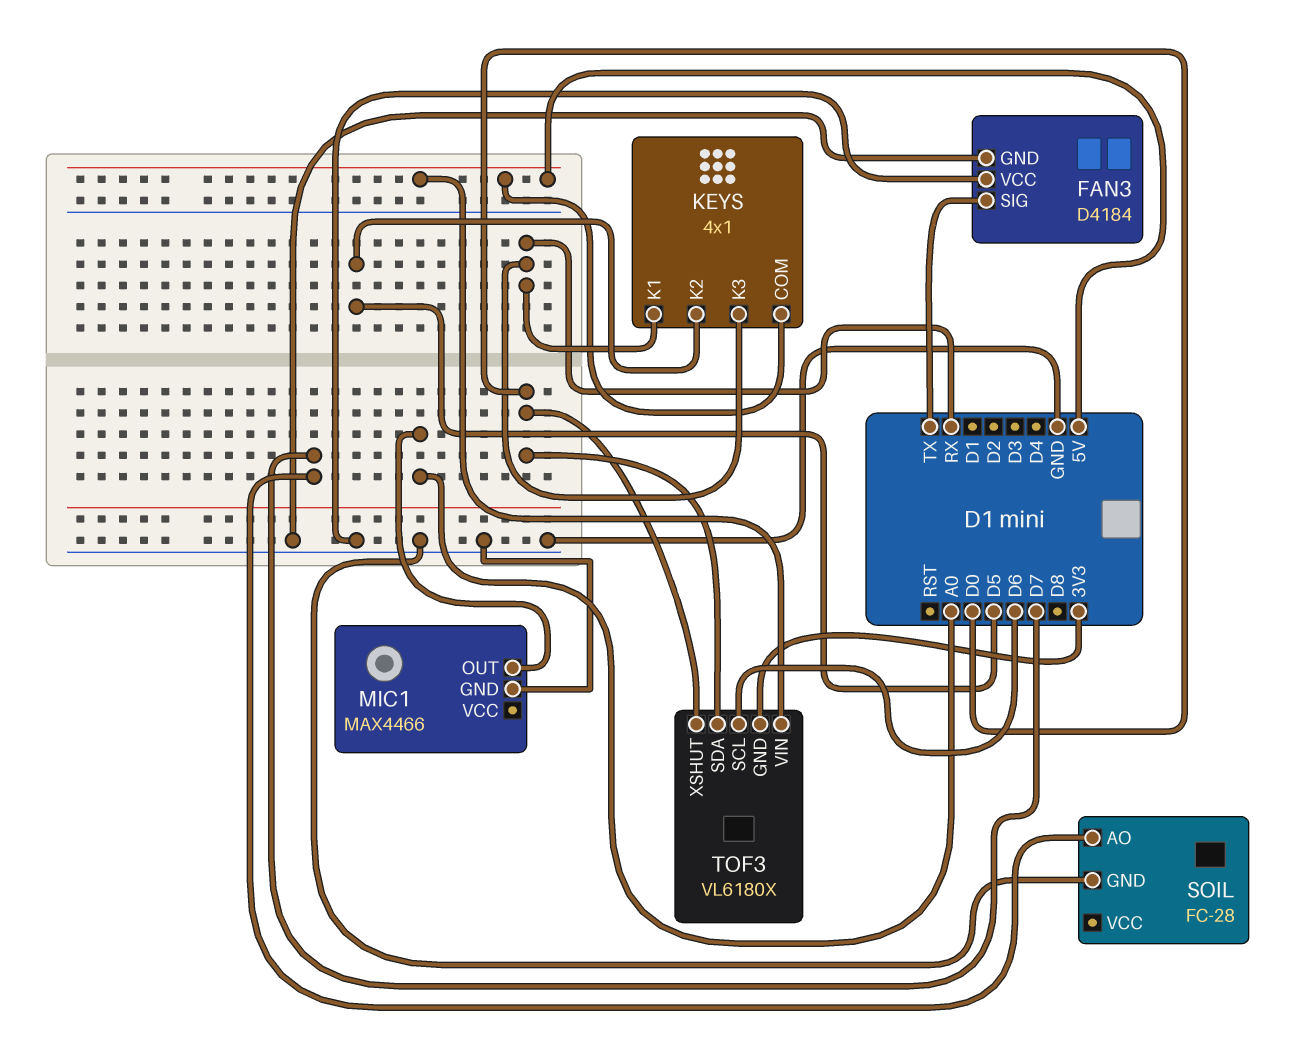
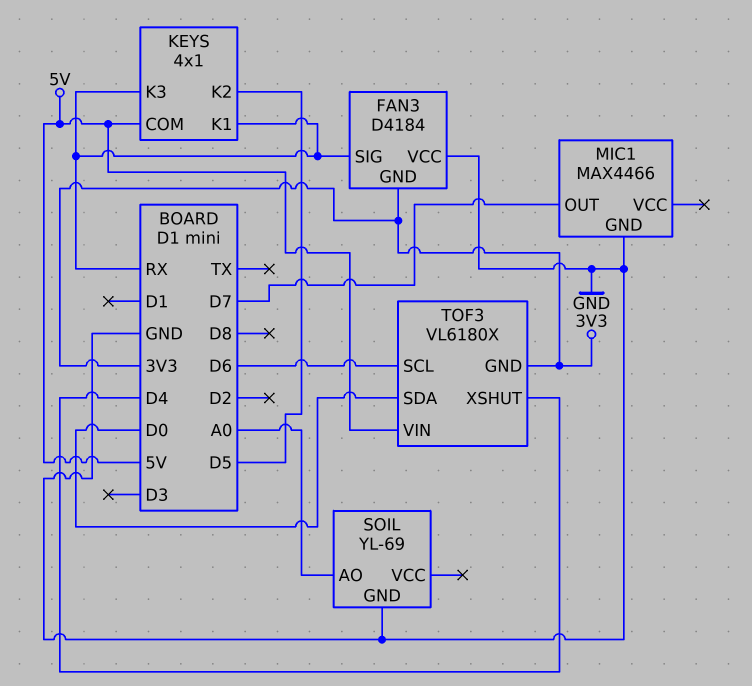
FAN3 pin GND: GND -> 3V3
FAN3 pin SIG: TX -> RX
MIC1 pin OUT: A0 -> D7
SOIL: FC-28 -> YL-69
SOIL pin AO: D7 -> A0
TOF3 pin XSHUT: D0 -> D4

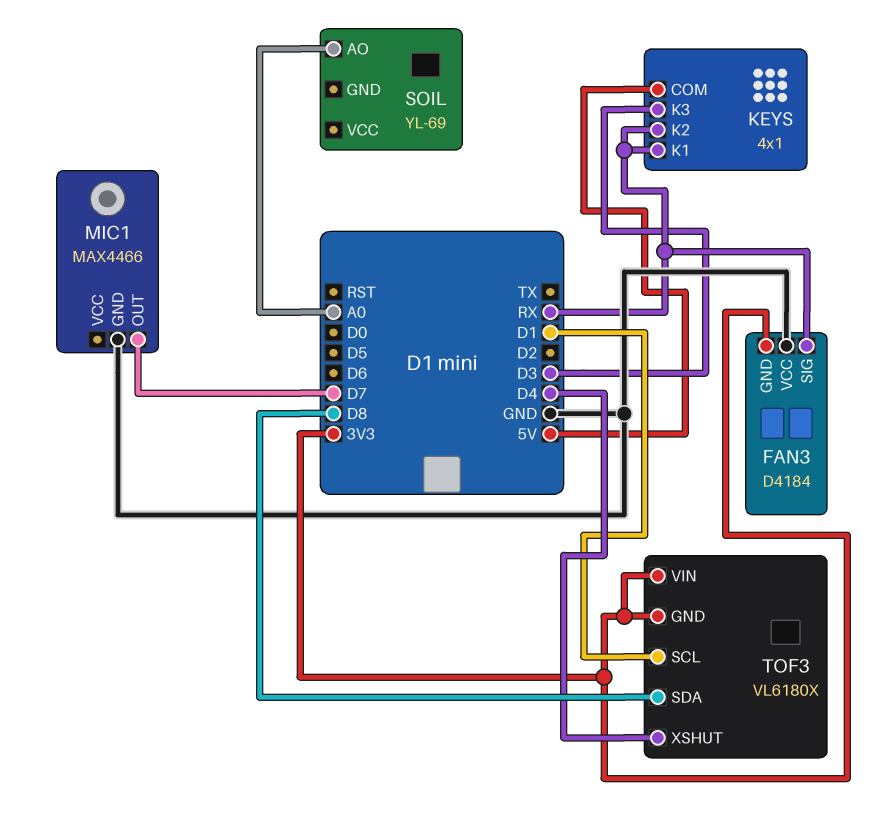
KEYS pin K2: D5 -> RX
KEYS pin K3: RX -> D3
SOIL pin GND: GND -> none
TOF3 pin SCL: D6 -> D1
TOF3 pin SDA: D0 -> D8
TOF3 pin VIN: 5V -> 3V3

